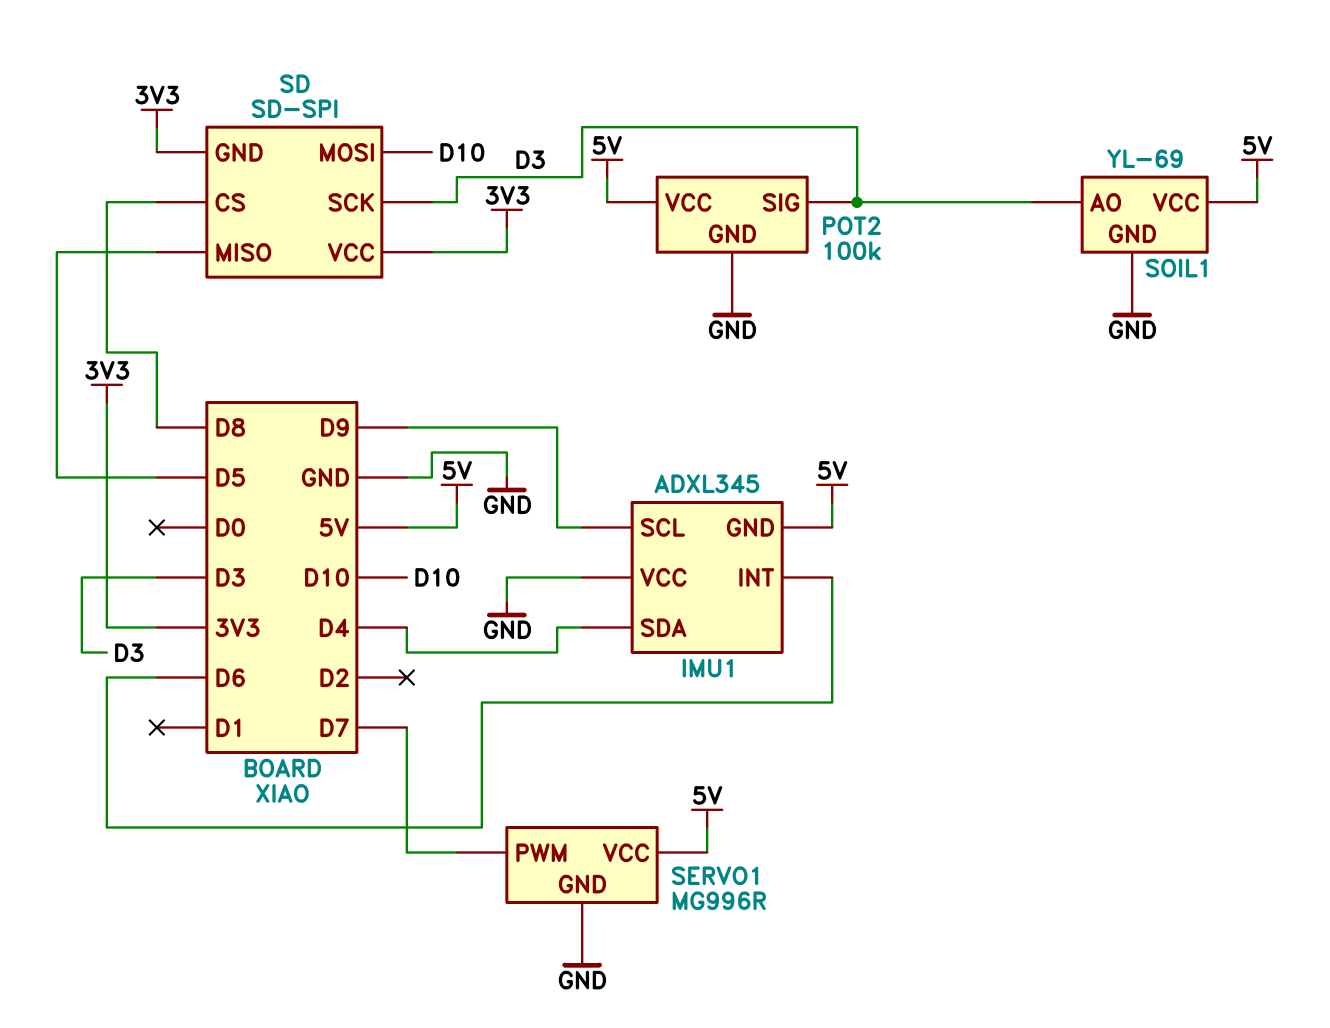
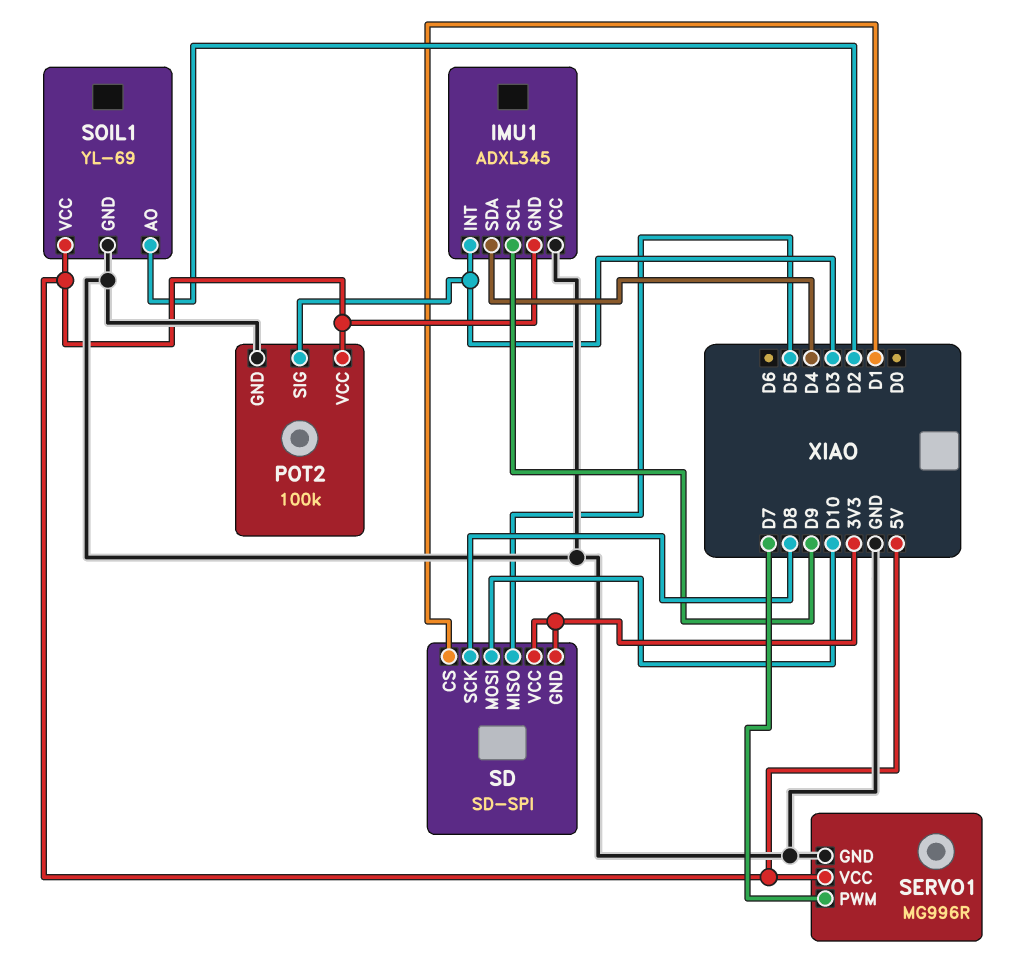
IMU1 pin INT: D6 -> D3
SD pin CS: D8 -> D1
SD pin SCK: D3 -> D8
SOIL1 pin AO: D3 -> D2

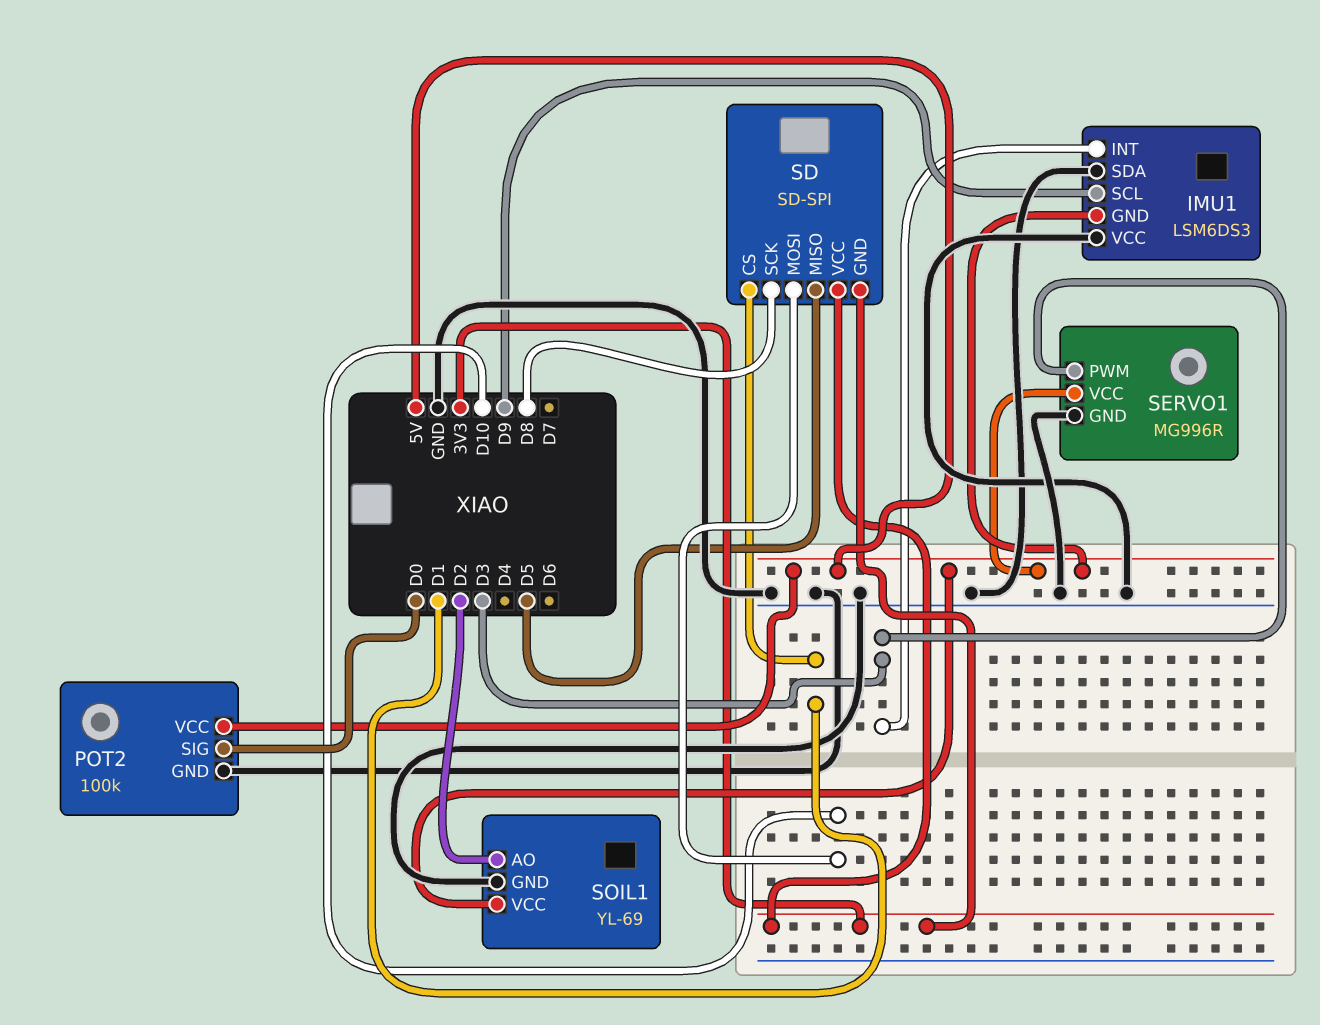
IMU1: ADXL345 -> LSM6DS3
IMU1 pin SDA: D4 -> GND
POT2 pin SIG: D3 -> D0
SERVO1 pin PWM: D7 -> D3

